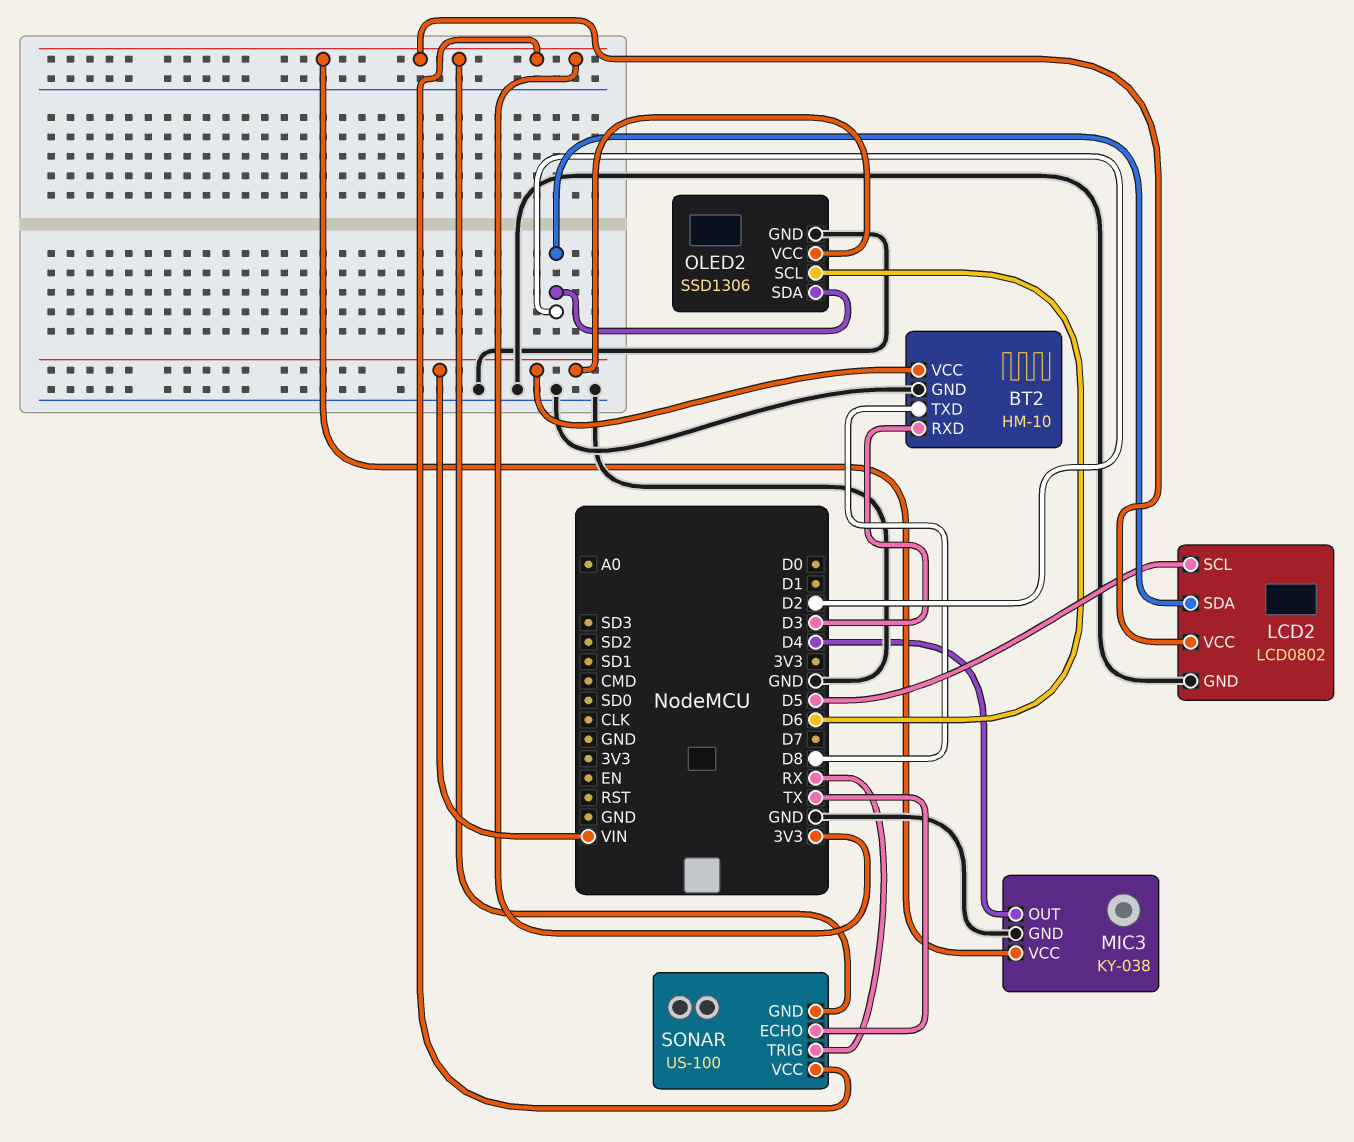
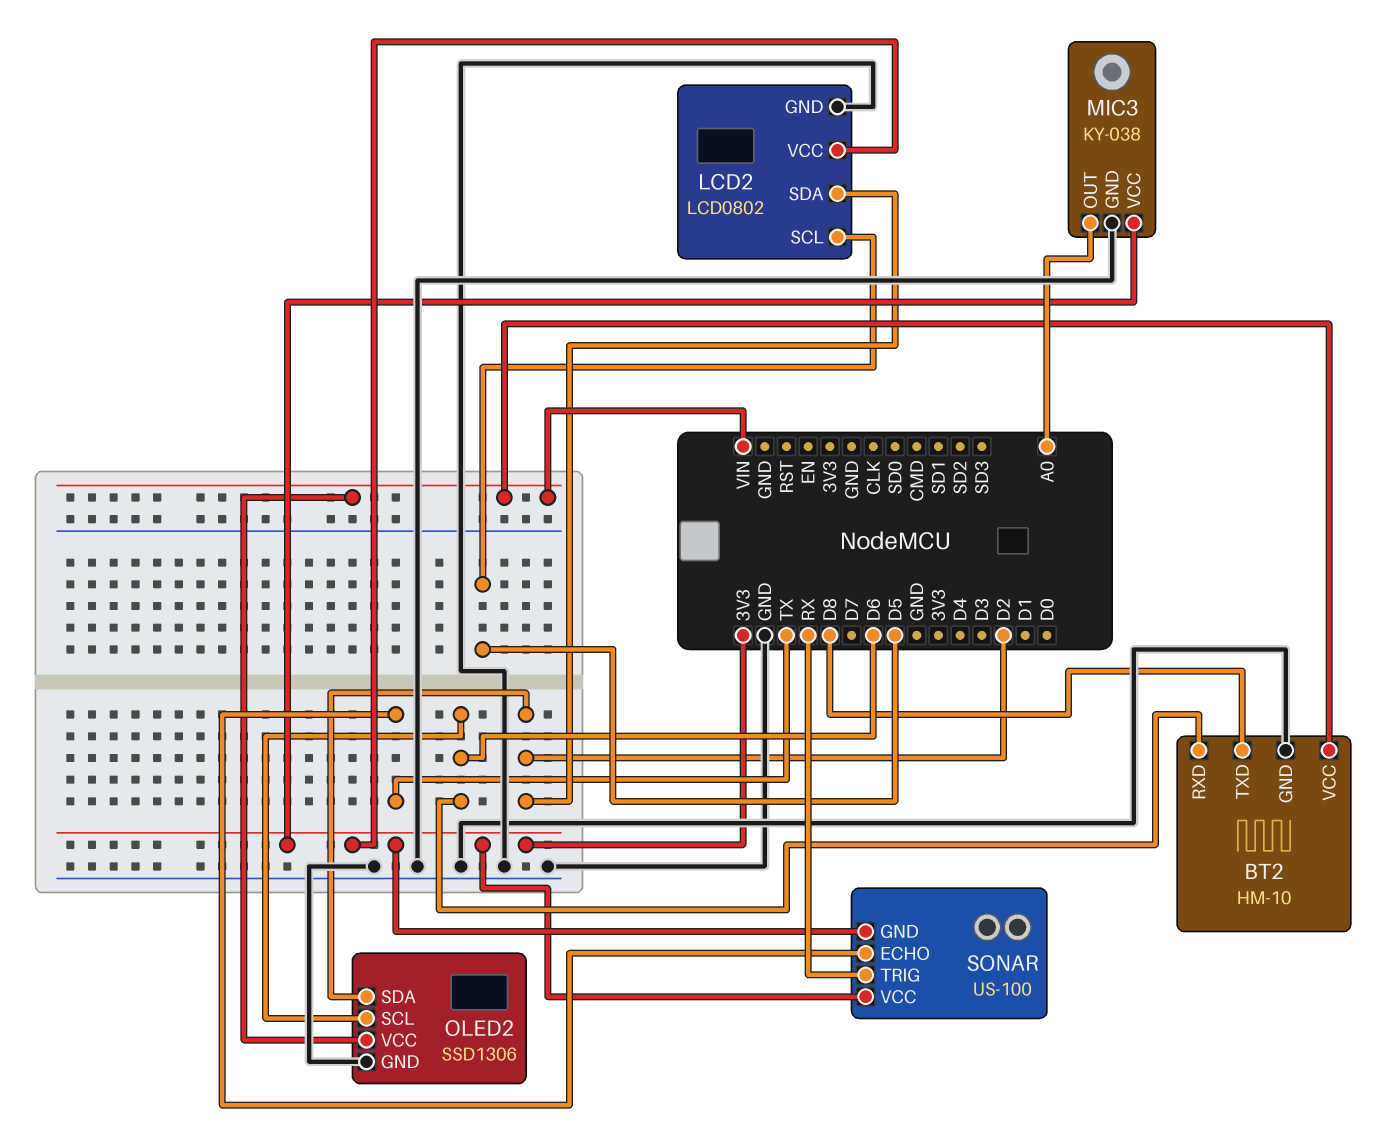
BT2 pin RXD: D3 -> D6
MIC3 pin OUT: D4 -> A0

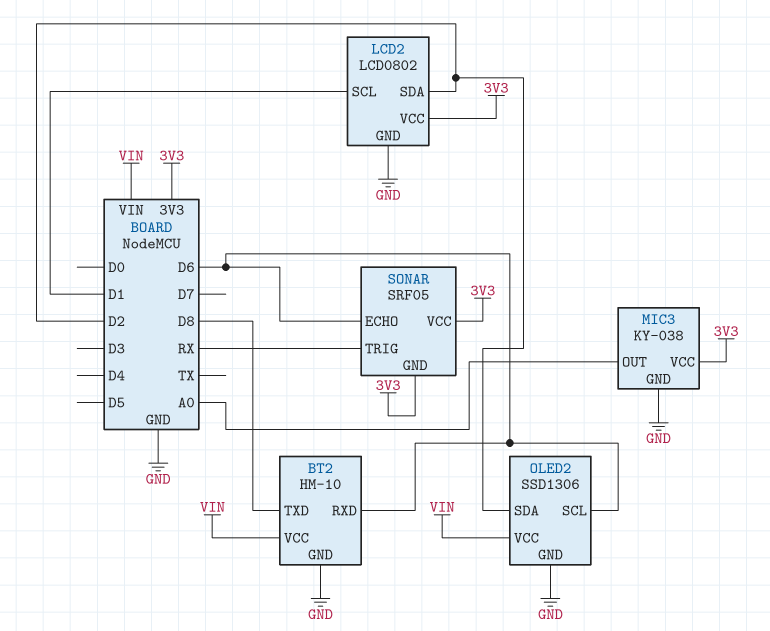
LCD2 pin SCL: D5 -> D1
SONAR: US-100 -> SRF05
SONAR pin ECHO: TX -> D6

